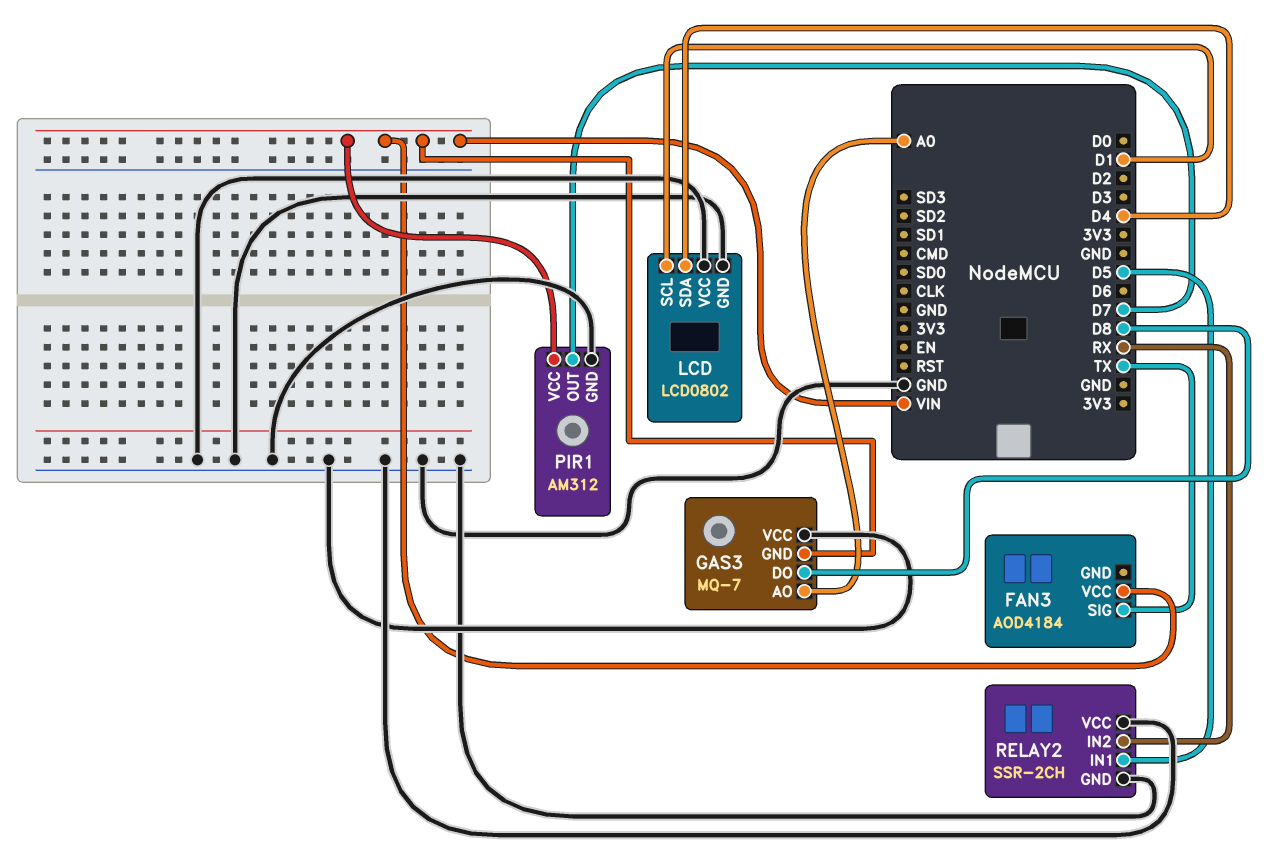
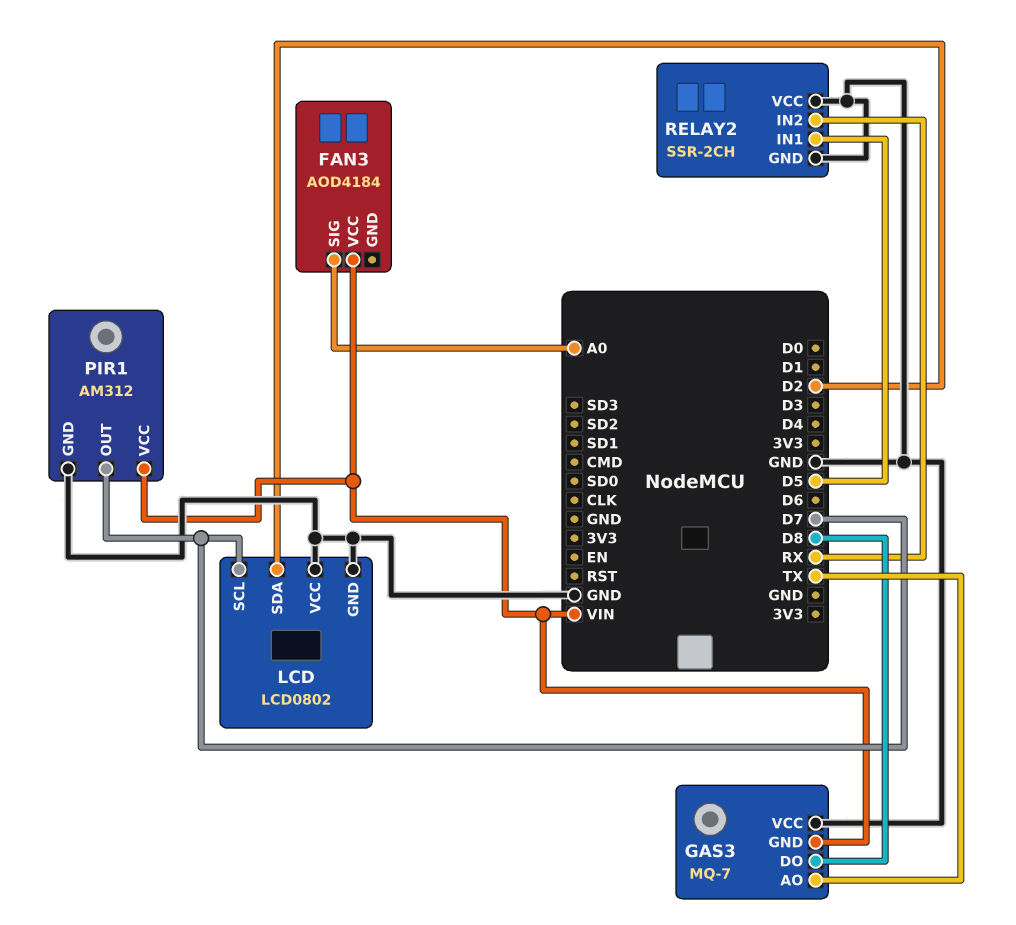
FAN3 pin SIG: TX -> A0
GAS3 pin AO: A0 -> TX
LCD pin SCL: D1 -> D7
LCD pin SDA: D4 -> D2

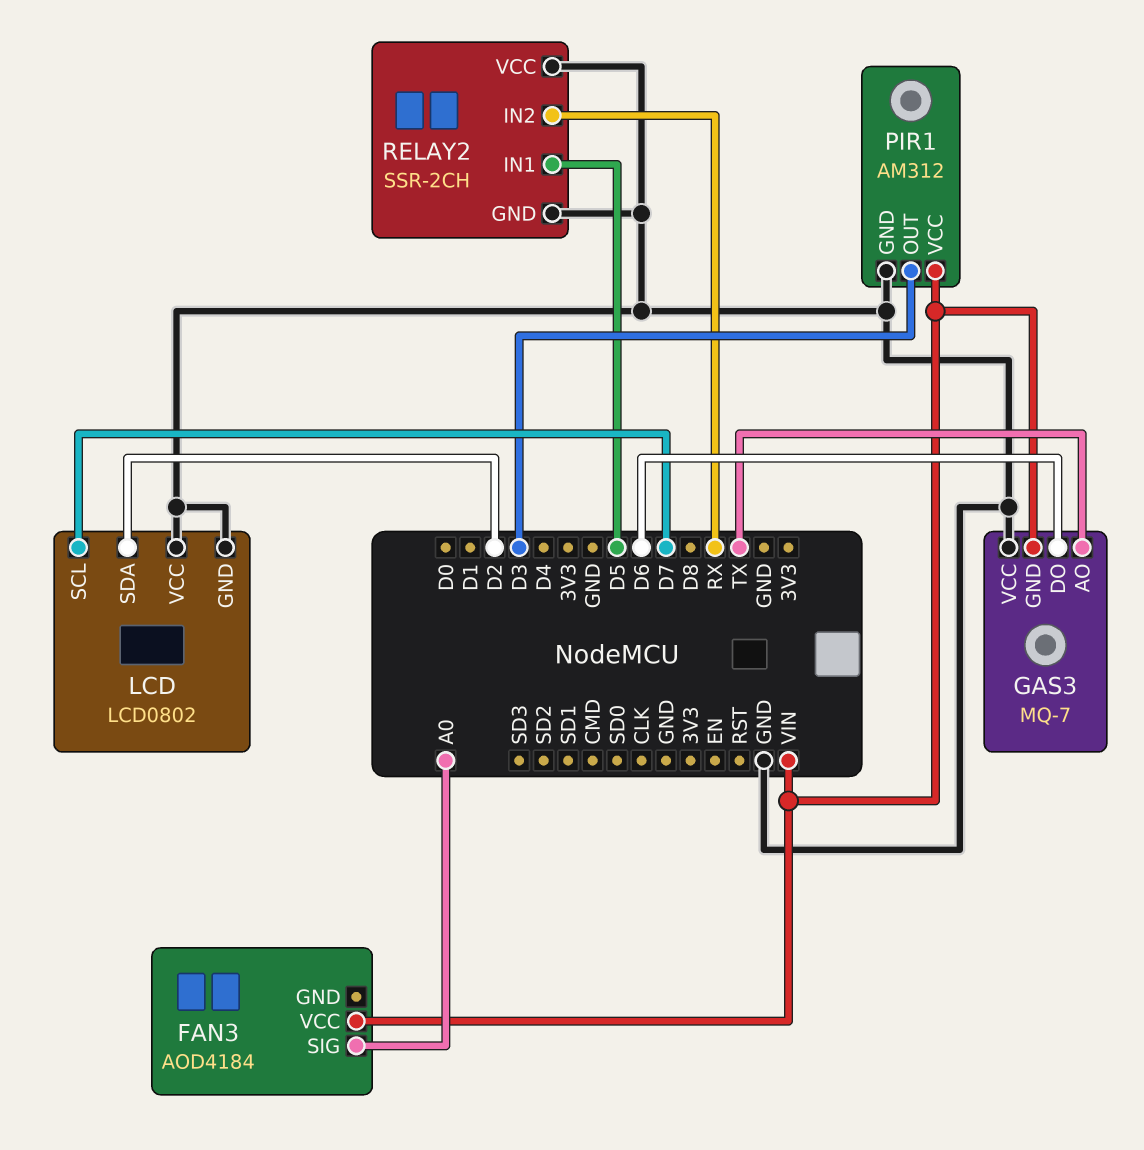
GAS3 pin DO: D8 -> D6
PIR1 pin OUT: D7 -> D3

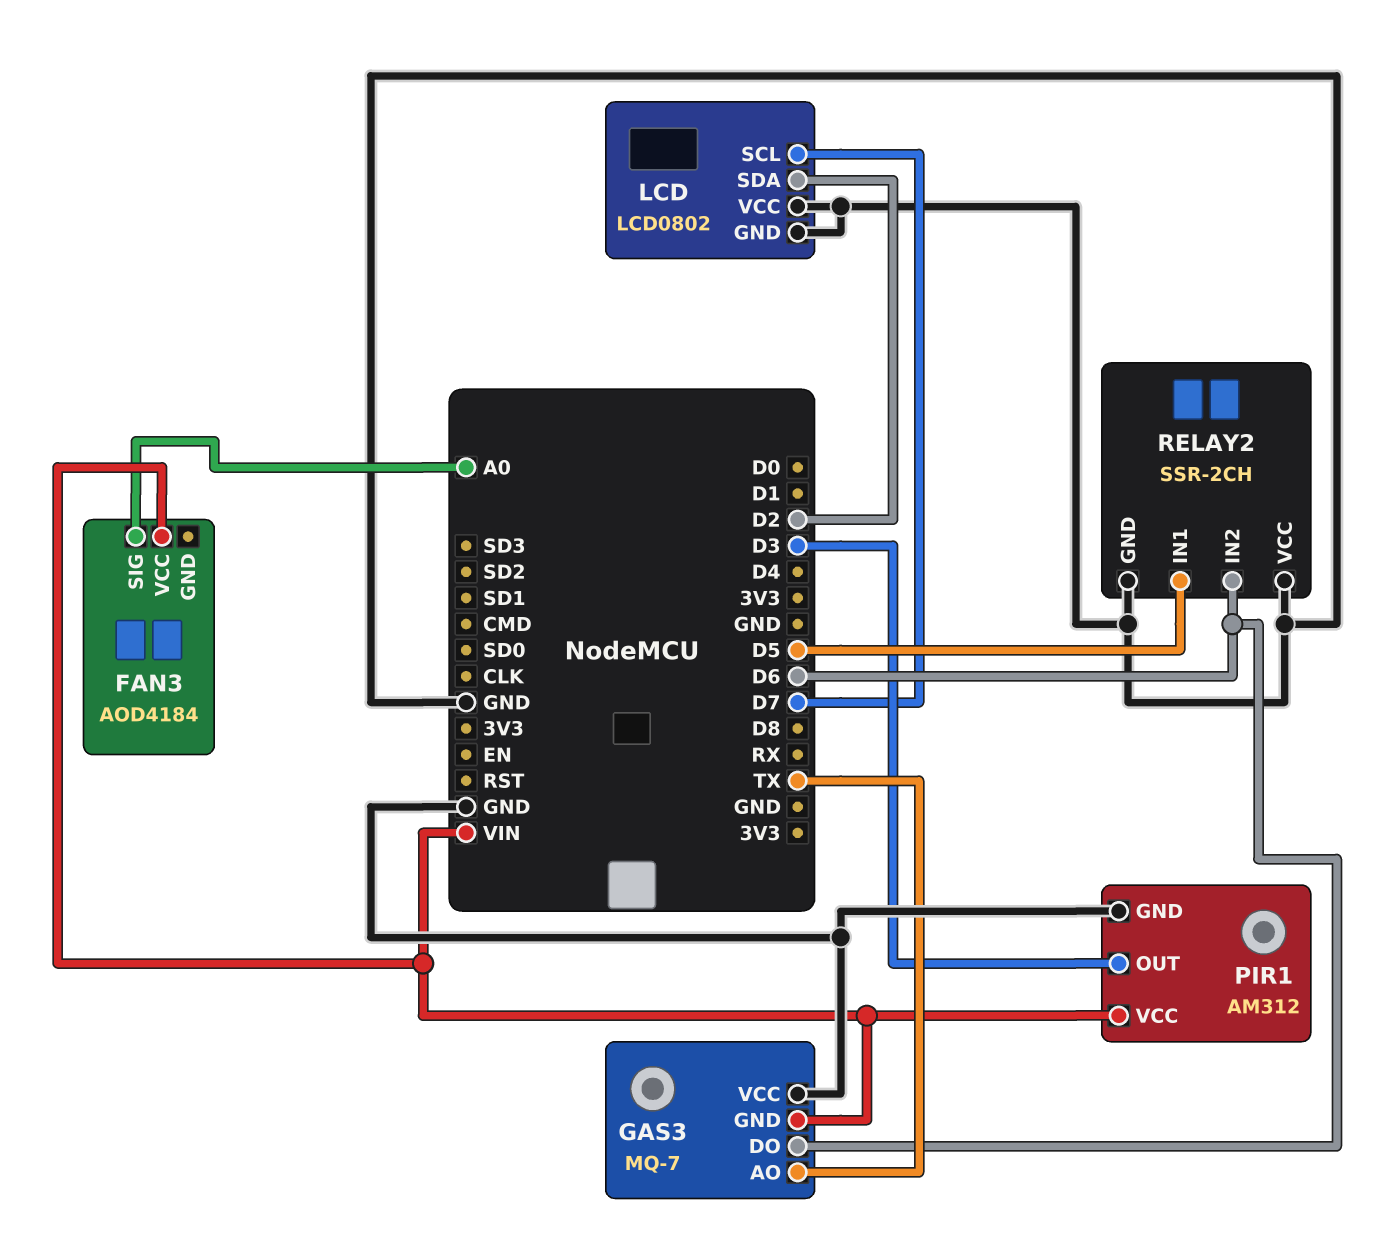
RELAY2 pin IN2: RX -> D6

